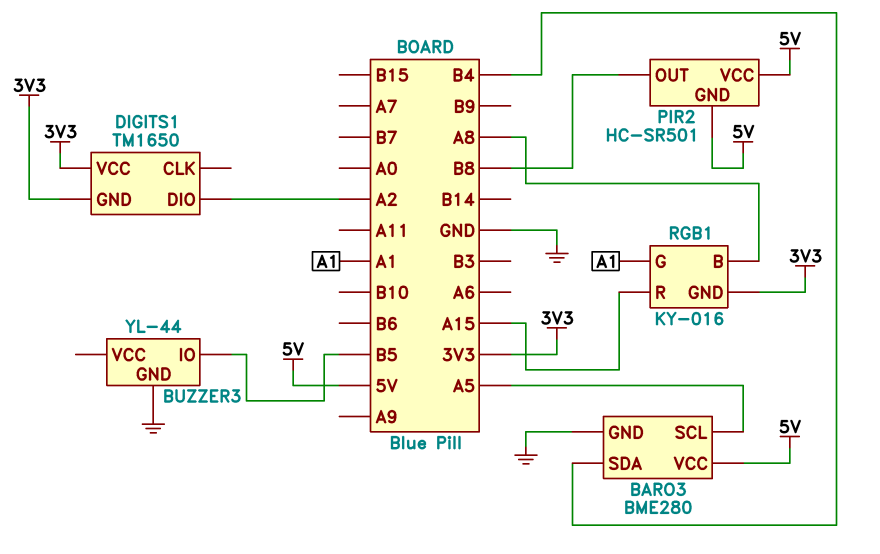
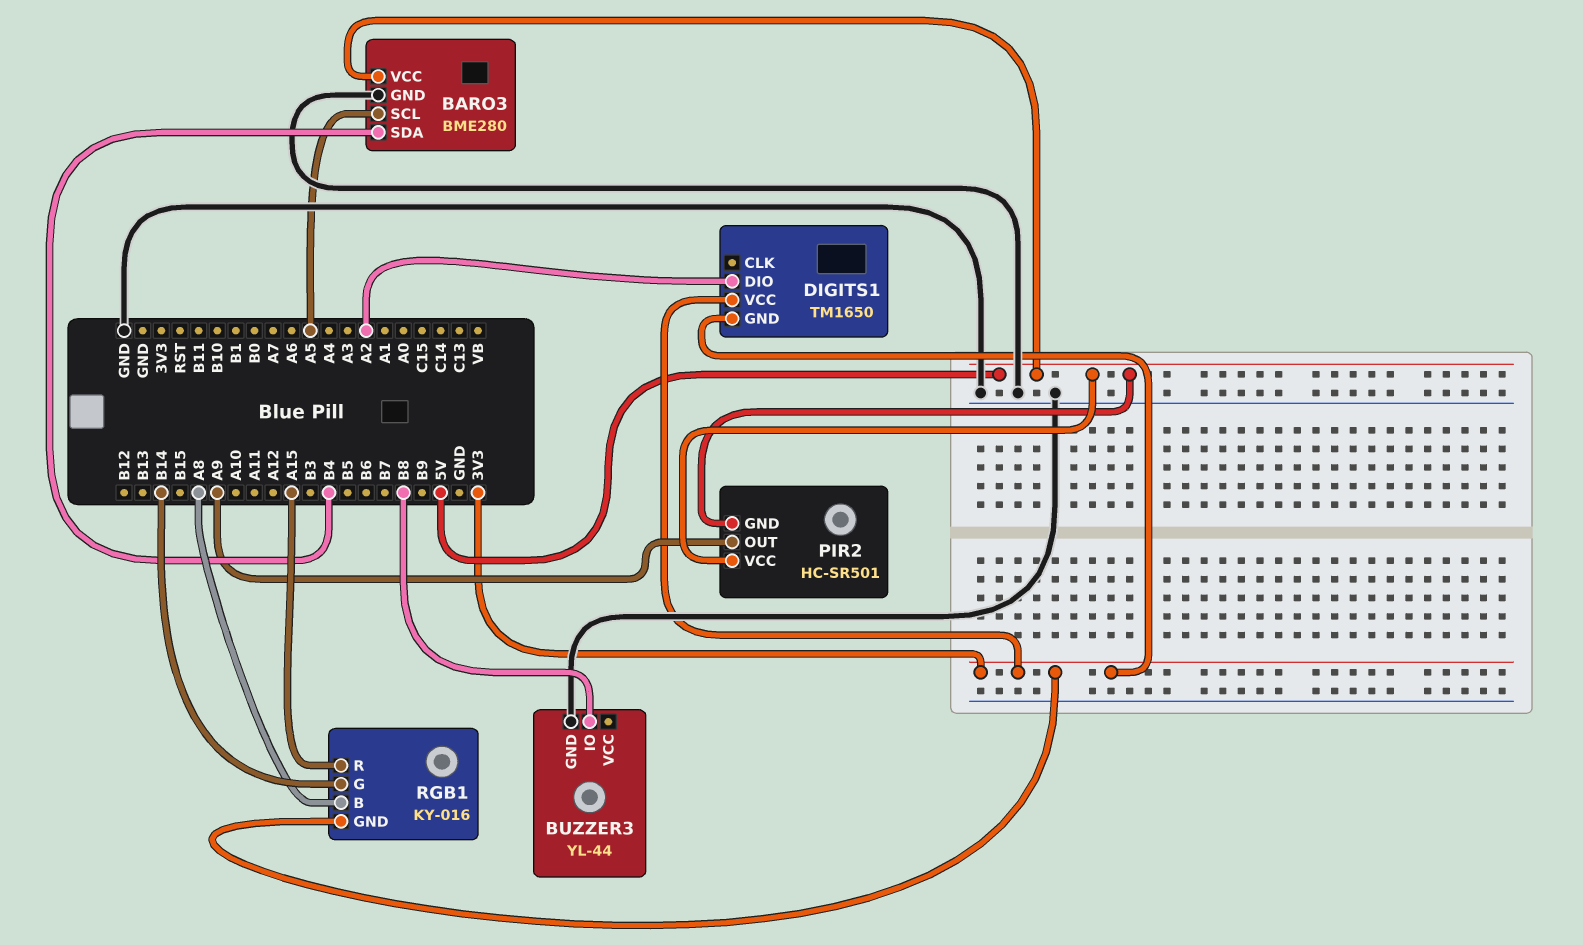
BUZZER3 pin IO: B5 -> B8
PIR2 pin OUT: B8 -> A9
RGB1 pin G: A1 -> B14

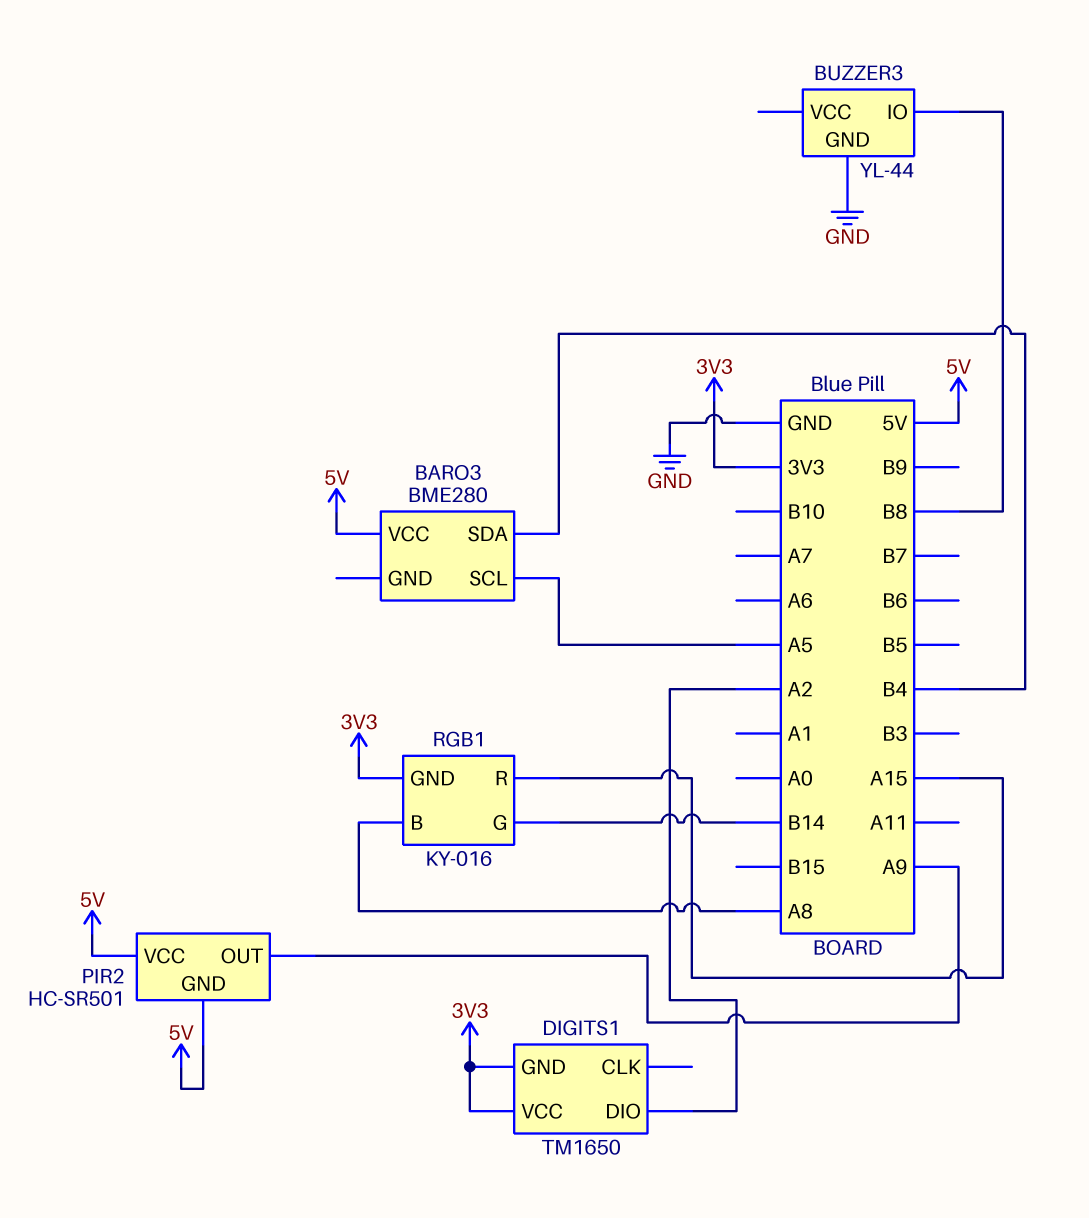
BARO3 pin GND: GND -> none

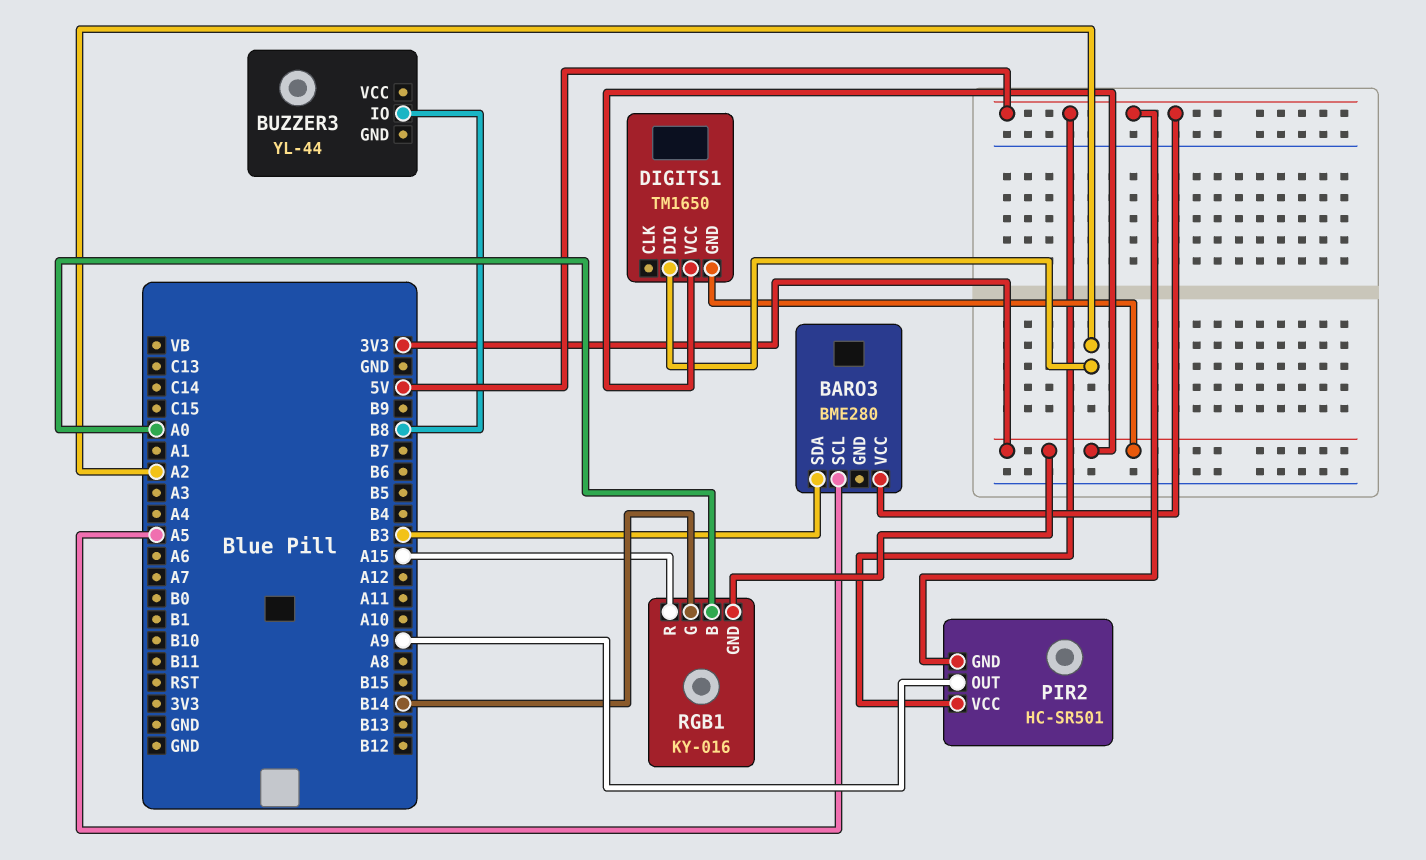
BARO3 pin SDA: B4 -> B3
BUZZER3 pin GND: GND -> none
RGB1 pin B: A8 -> A0

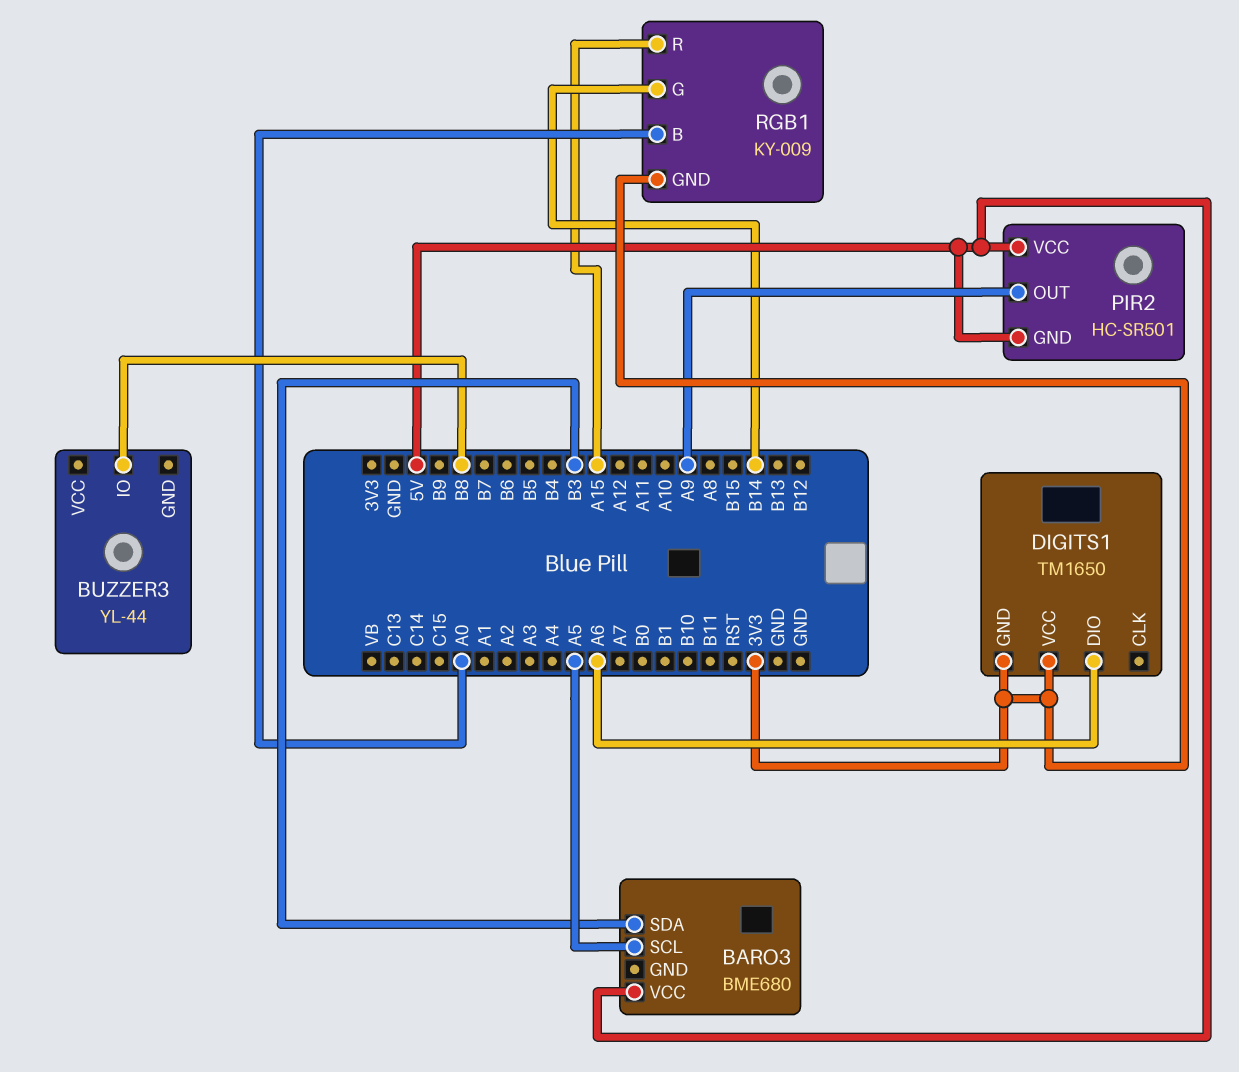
BARO3: BME280 -> BME680
DIGITS1 pin DIO: A2 -> A6
RGB1: KY-016 -> KY-009

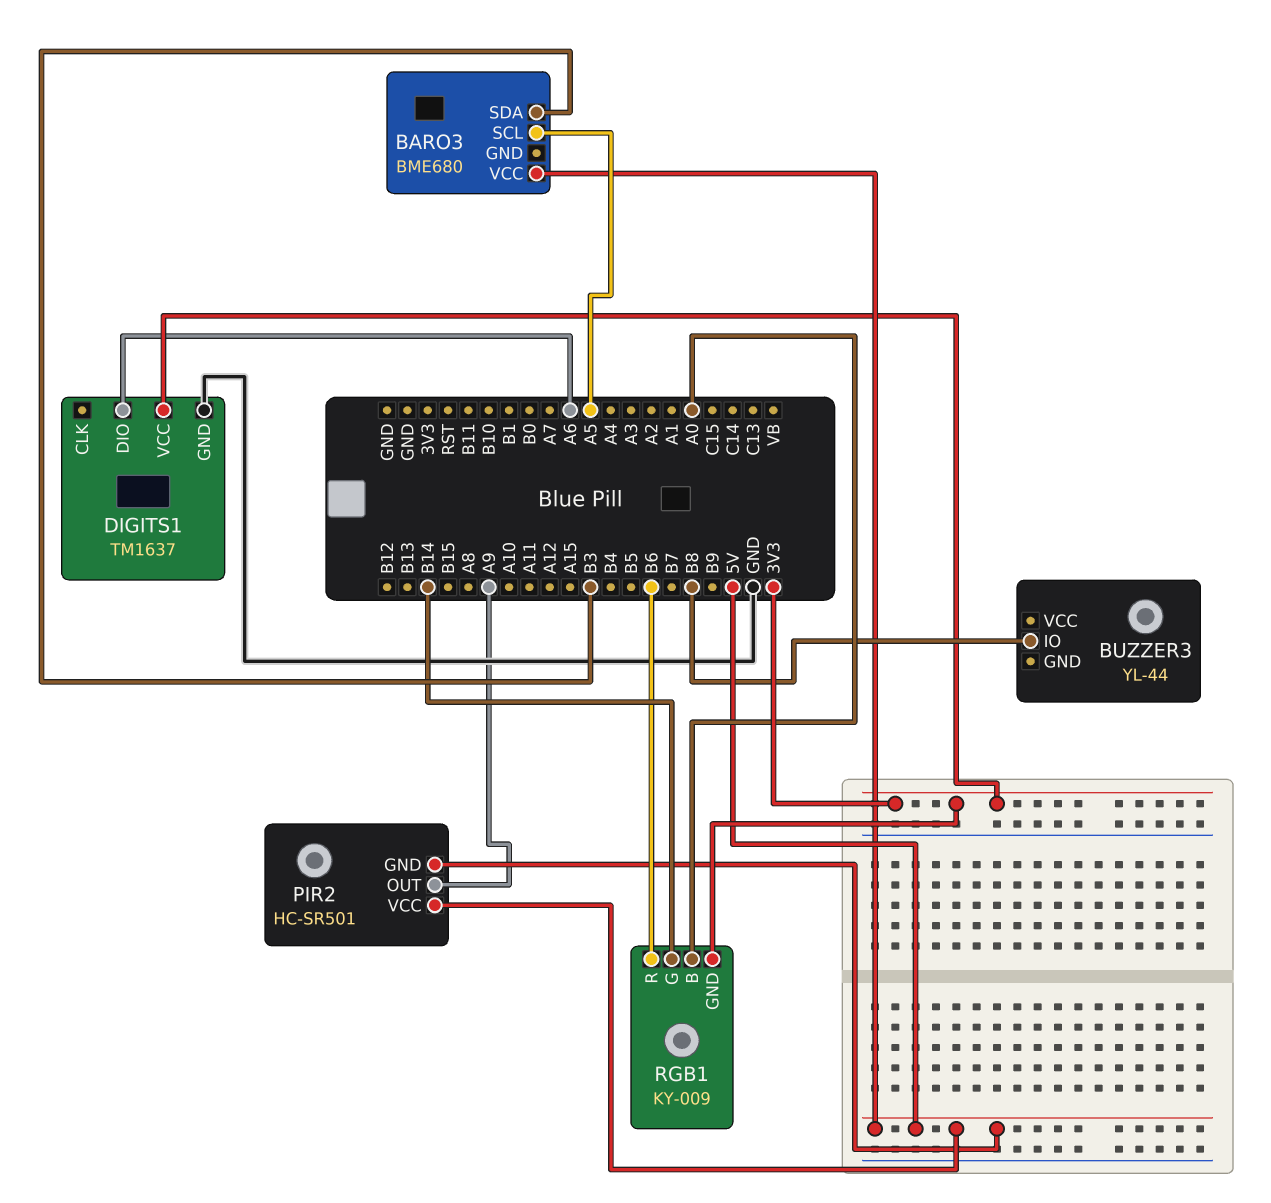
DIGITS1: TM1650 -> TM1637
DIGITS1 pin GND: 3V3 -> GND
RGB1 pin R: A15 -> B6

